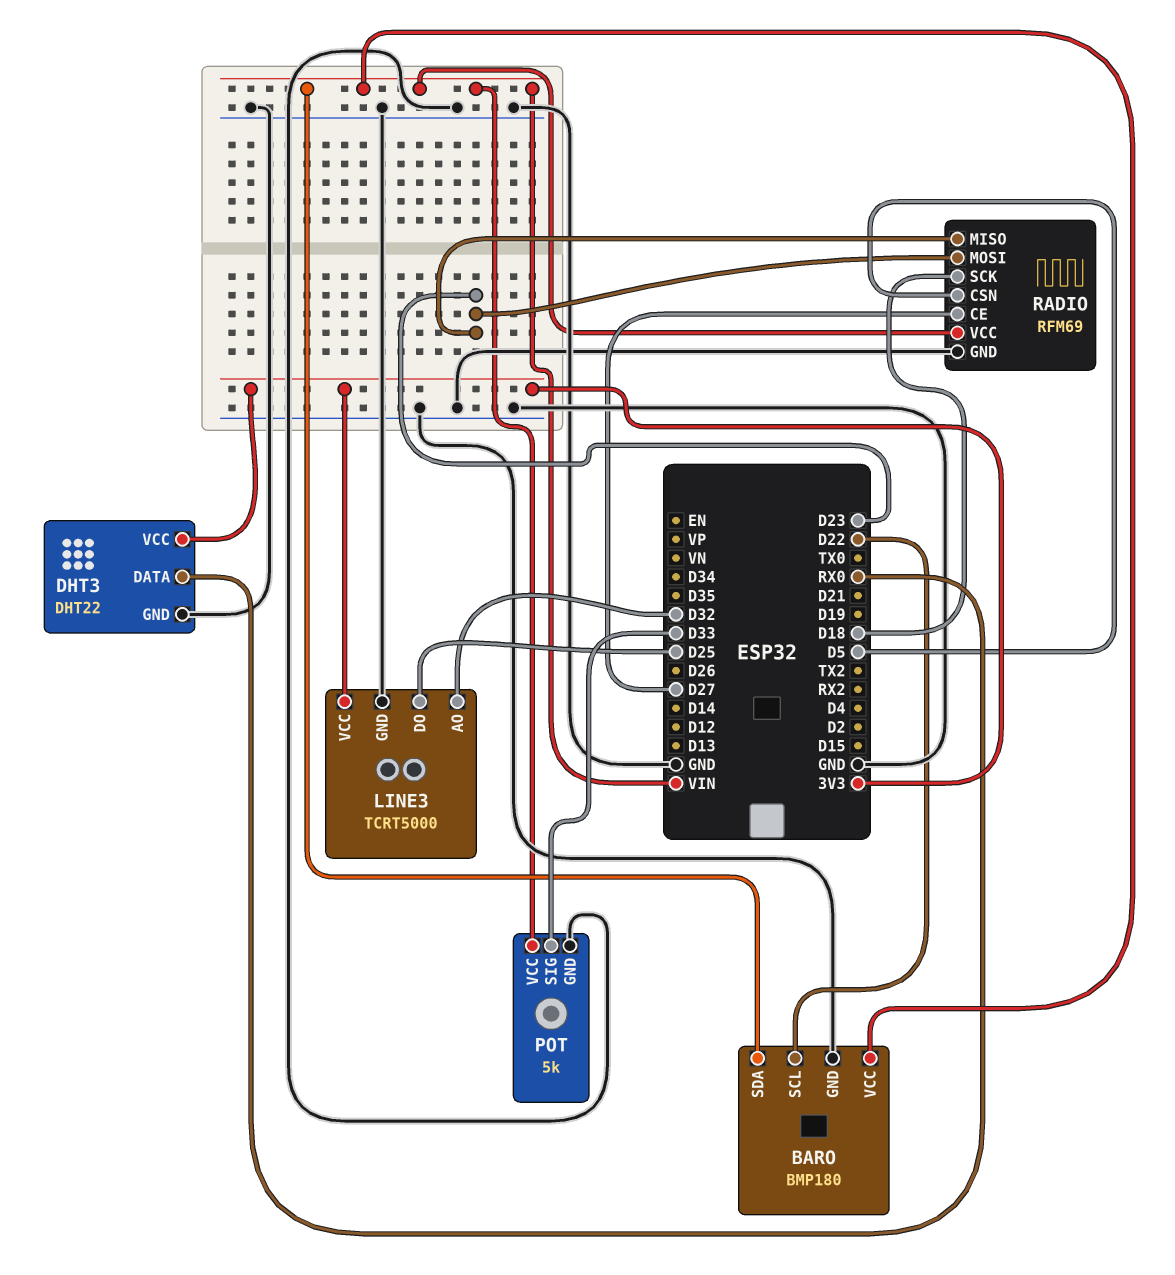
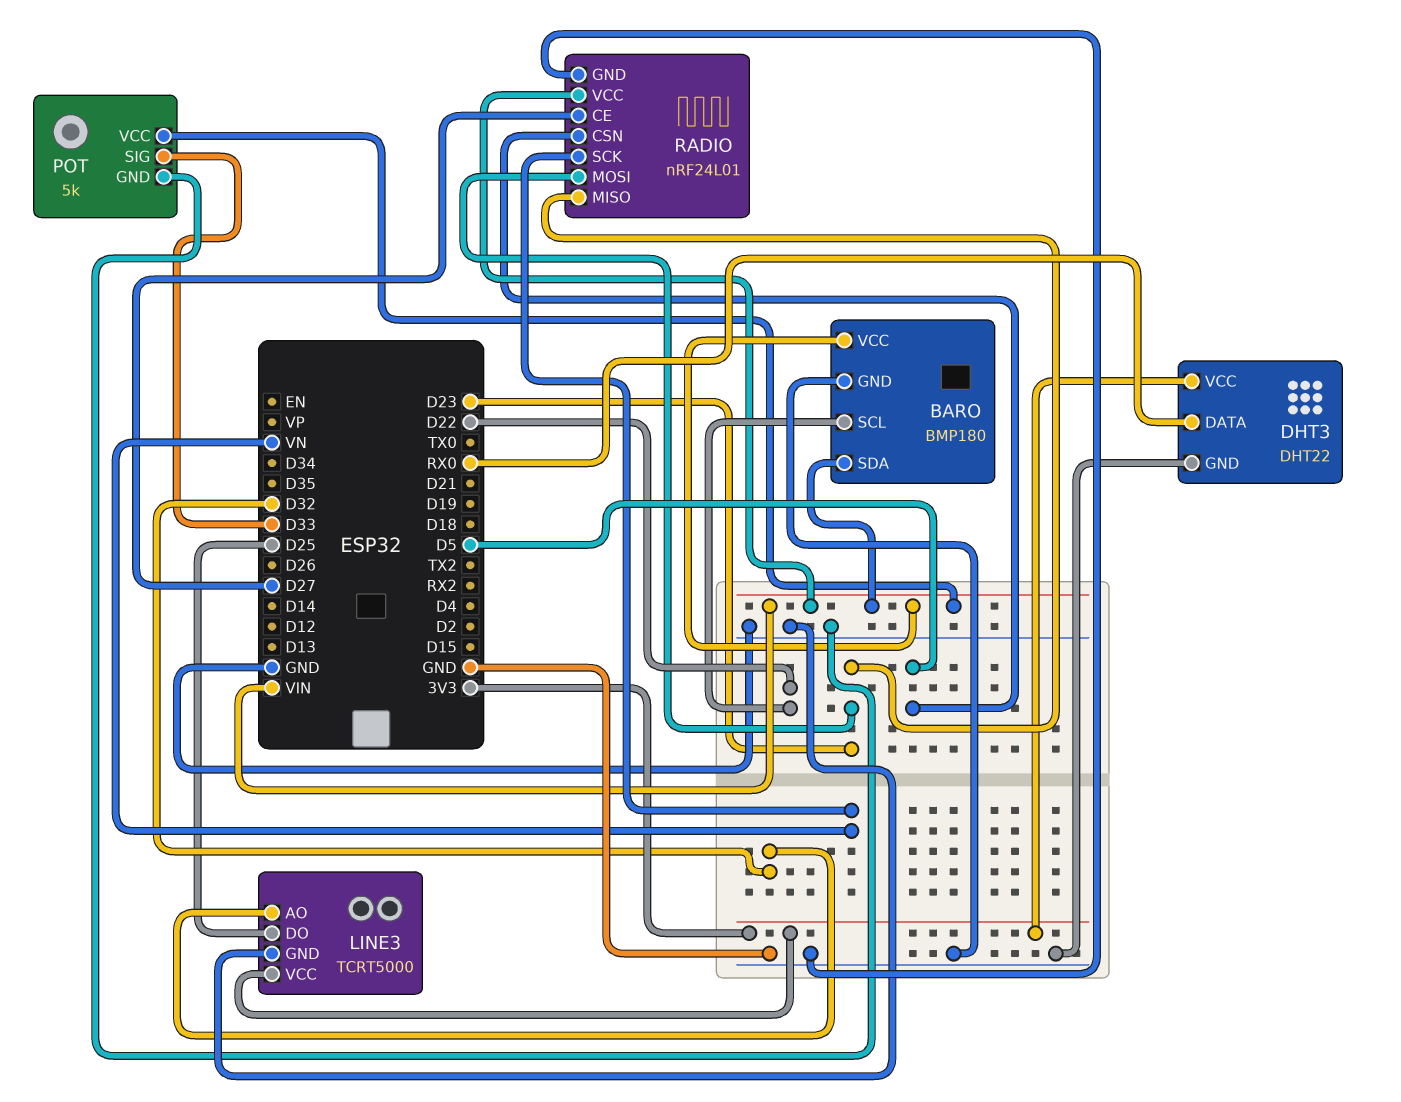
RADIO: RFM69 -> nRF24L01
RADIO pin SCK: D18 -> VN

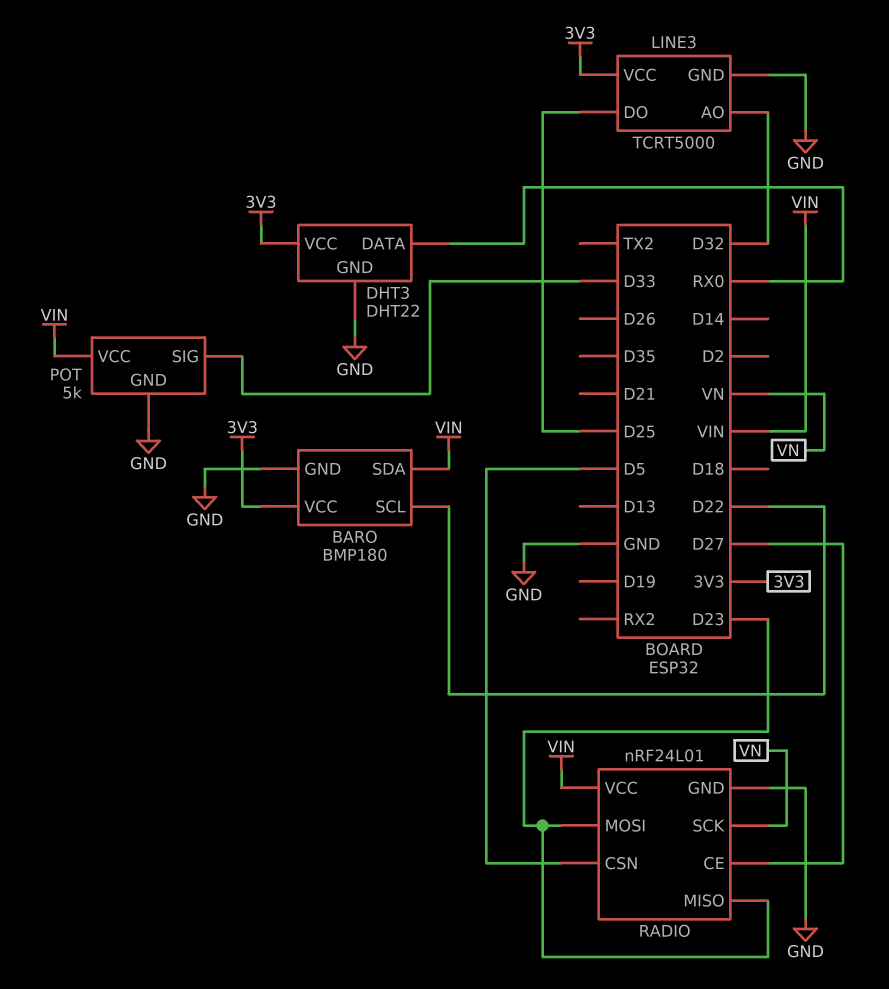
BARO pin VCC: VIN -> 3V3

